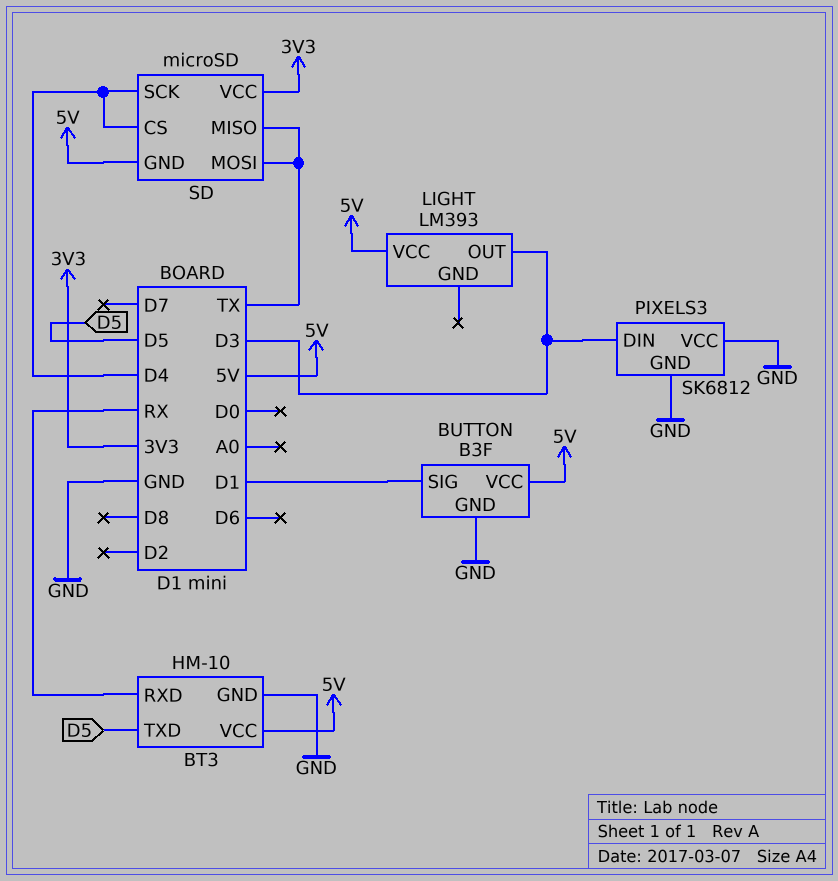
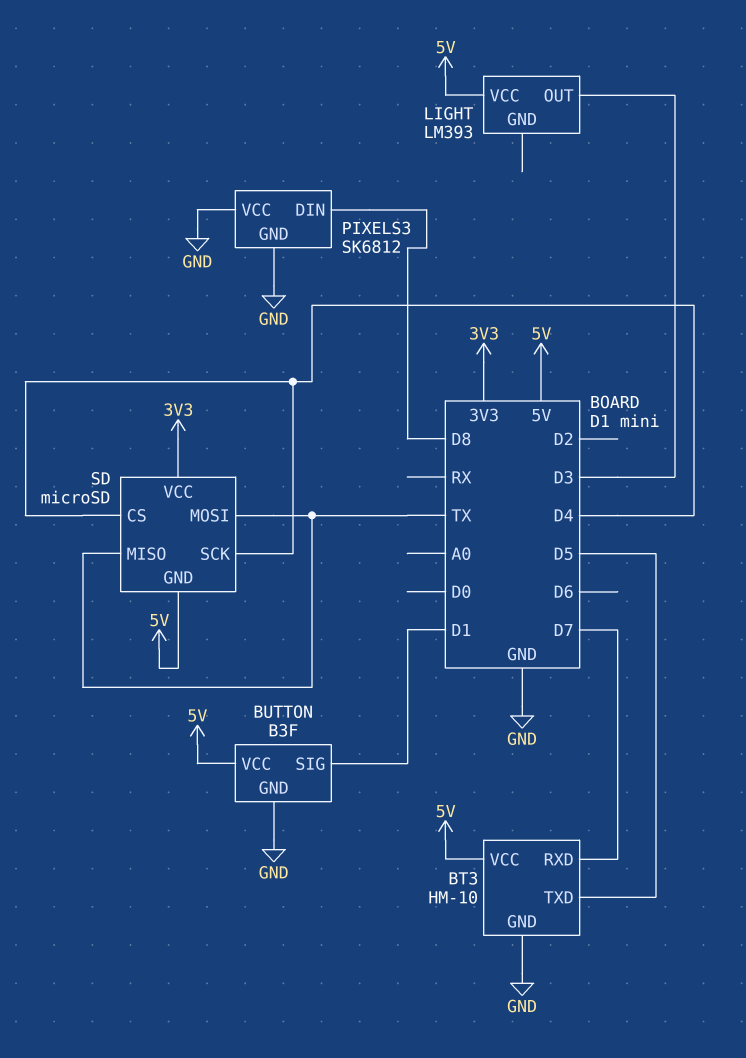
BT3 pin RXD: RX -> D7
PIXELS3 pin DIN: D3 -> D8

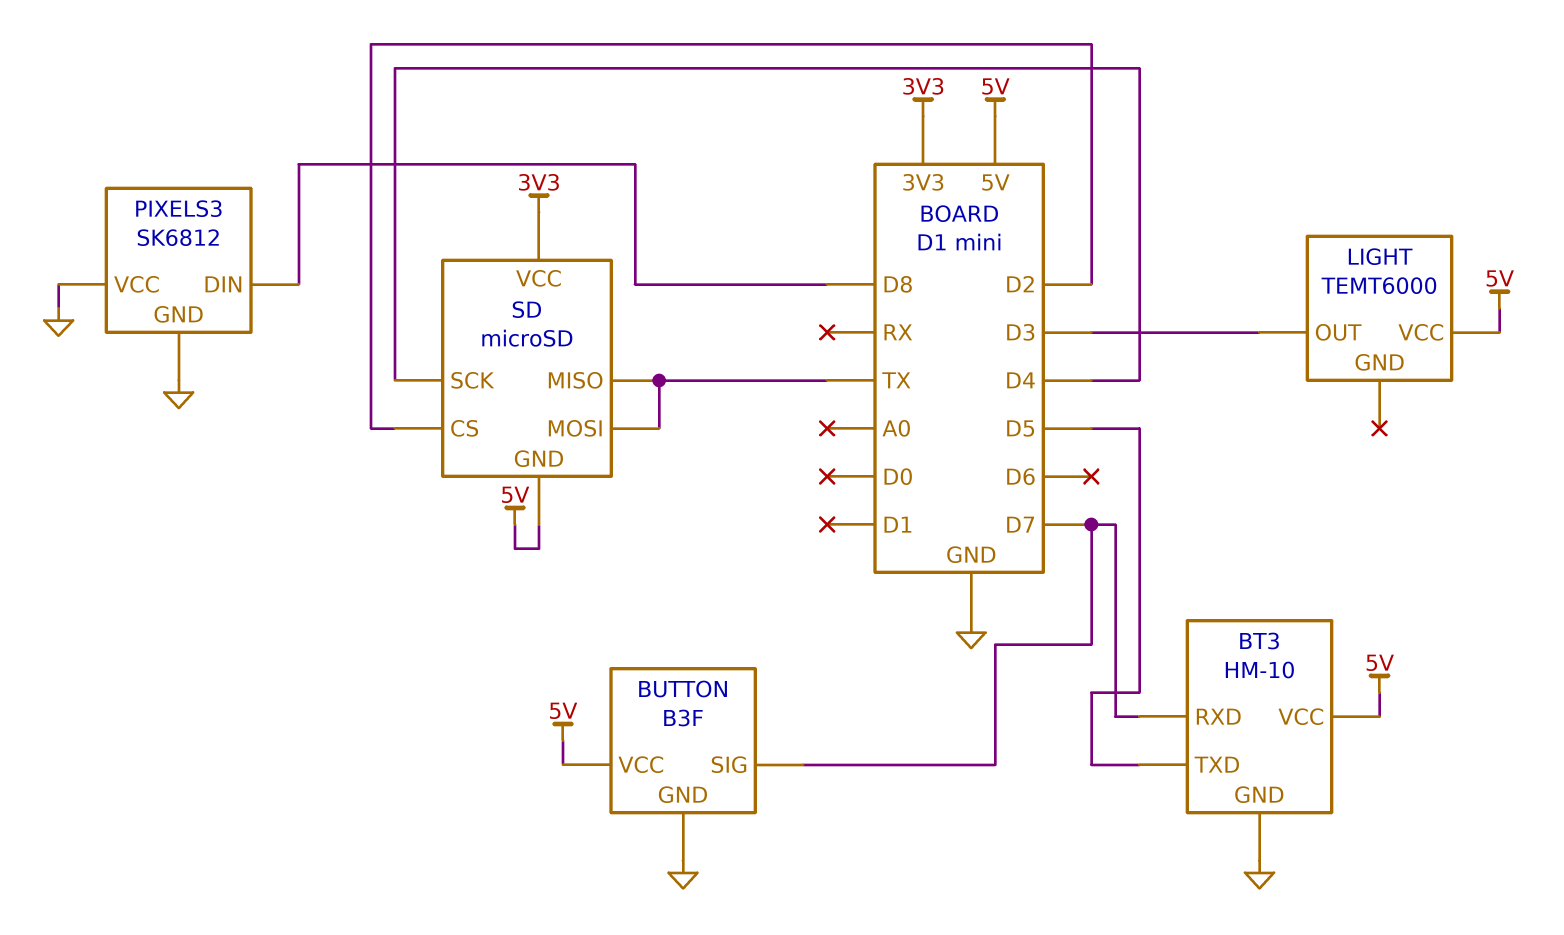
BUTTON pin SIG: D1 -> D7
LIGHT: LM393 -> TEMT6000
SD pin CS: D4 -> D2

